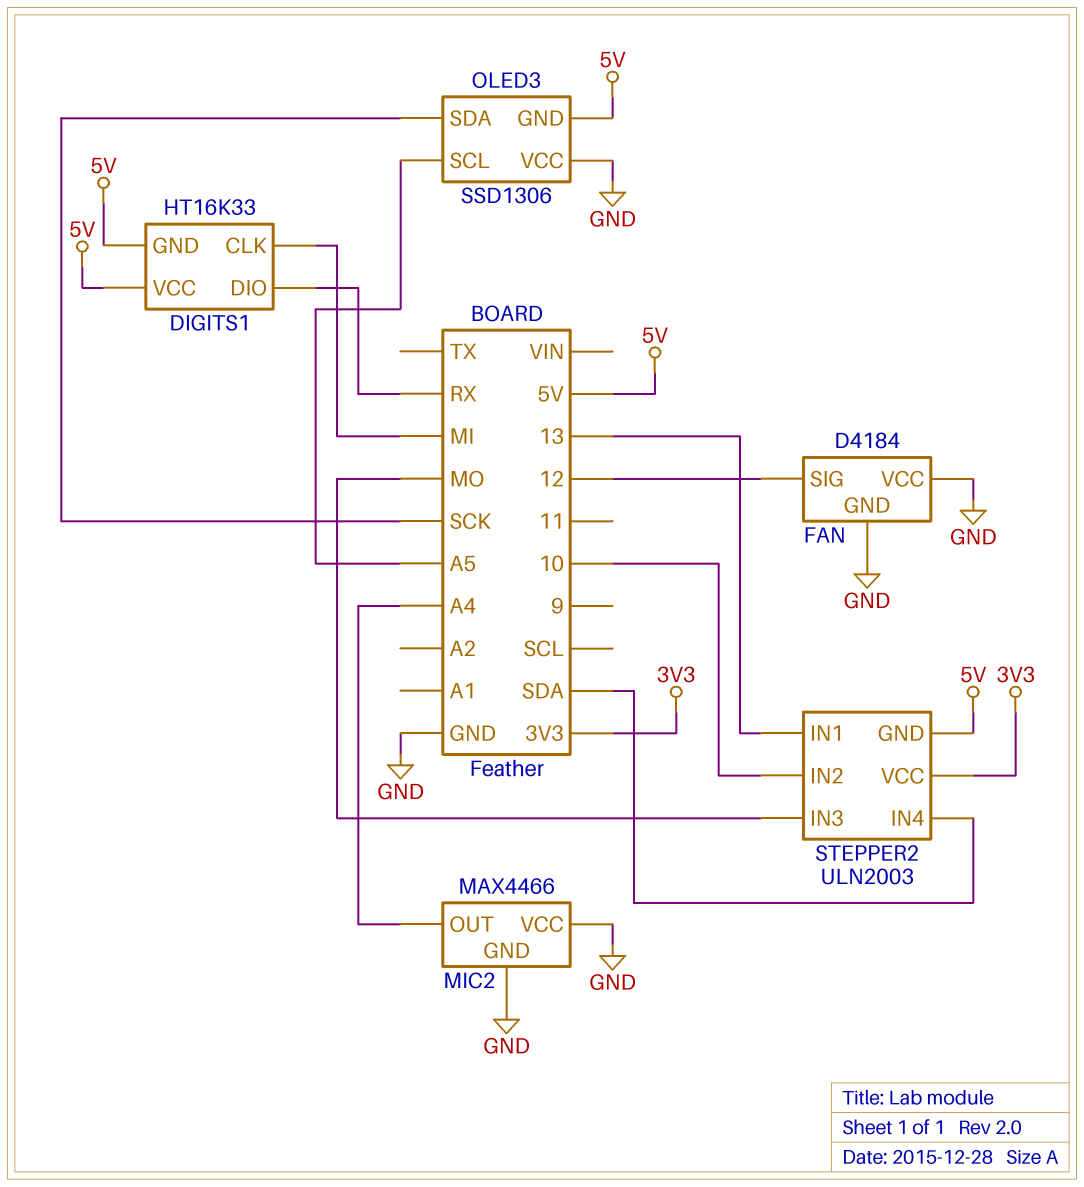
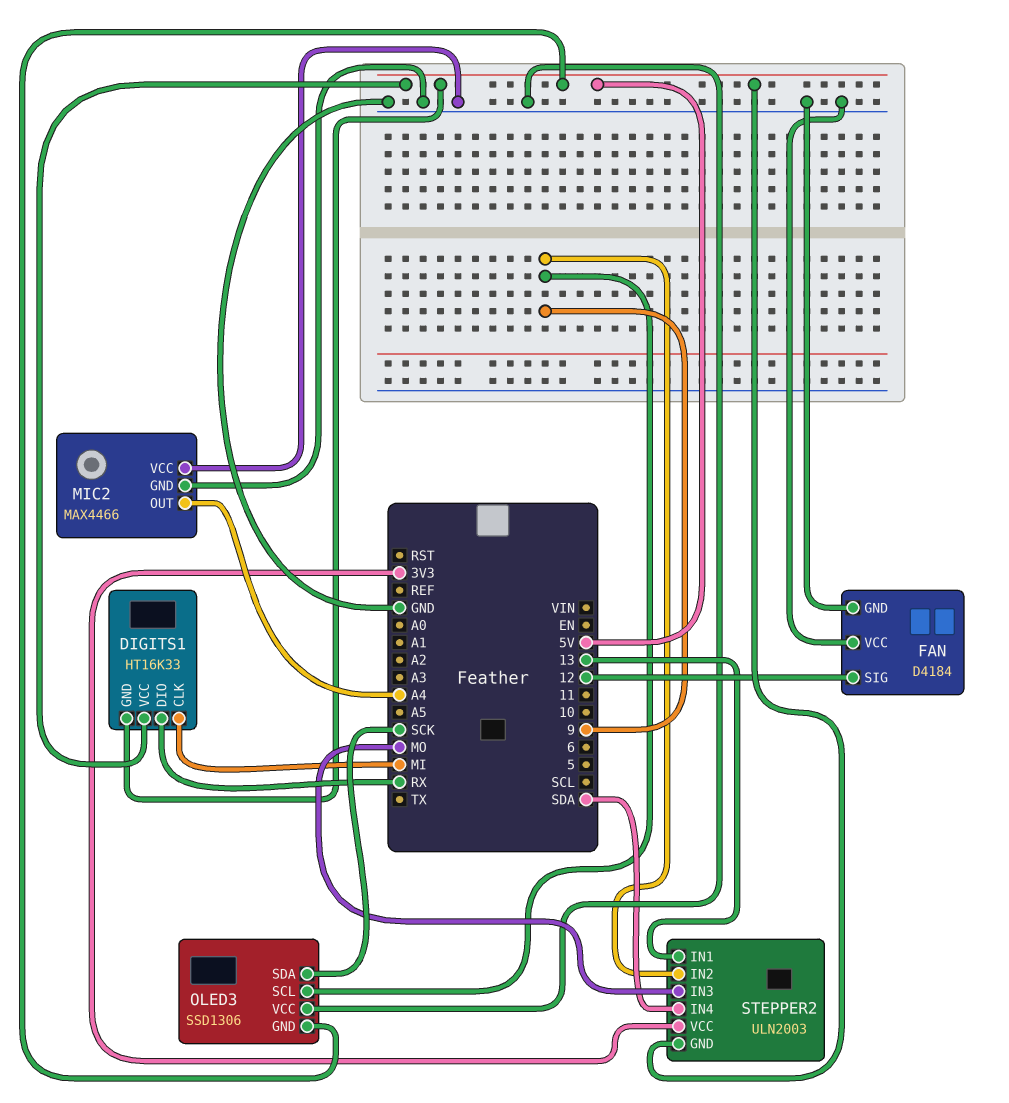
OLED3 pin SCL: A5 -> 9
STEPPER2 pin IN2: 10 -> 9

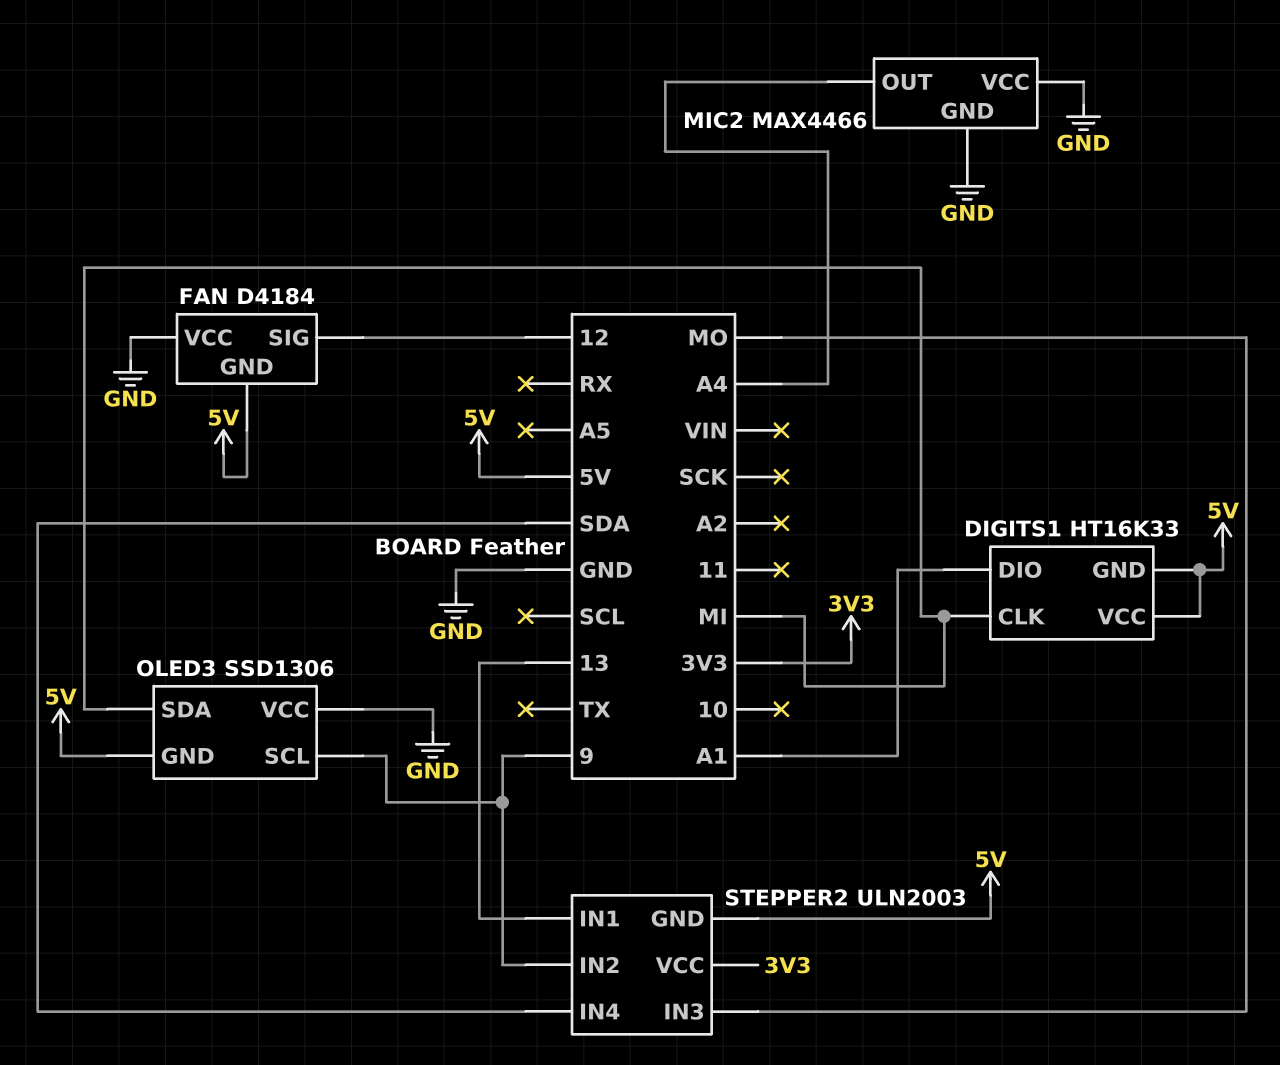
DIGITS1 pin DIO: RX -> A1
FAN pin GND: GND -> 5V
OLED3 pin SDA: SCK -> MI

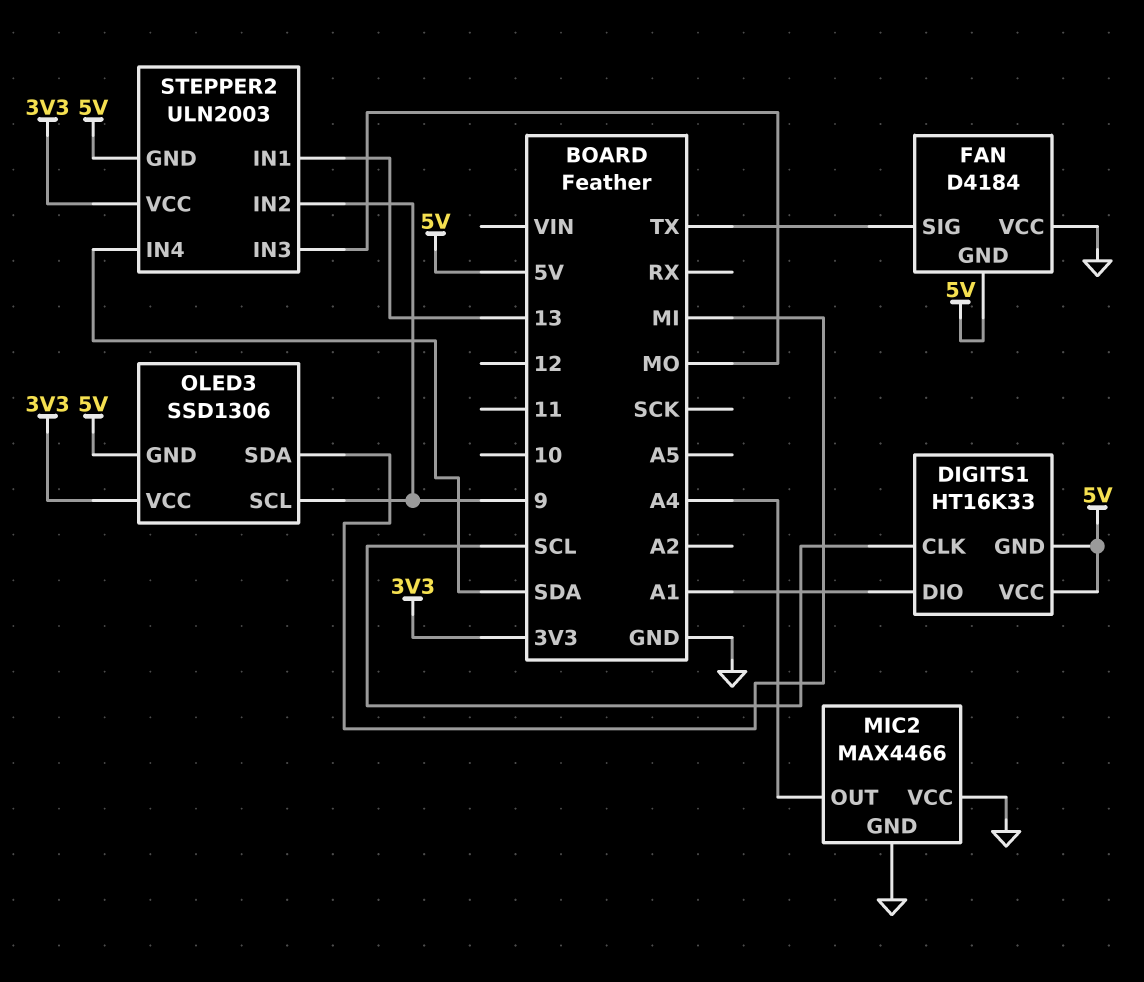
DIGITS1 pin CLK: MI -> SCL
FAN pin SIG: 12 -> TX
OLED3 pin VCC: GND -> 3V3

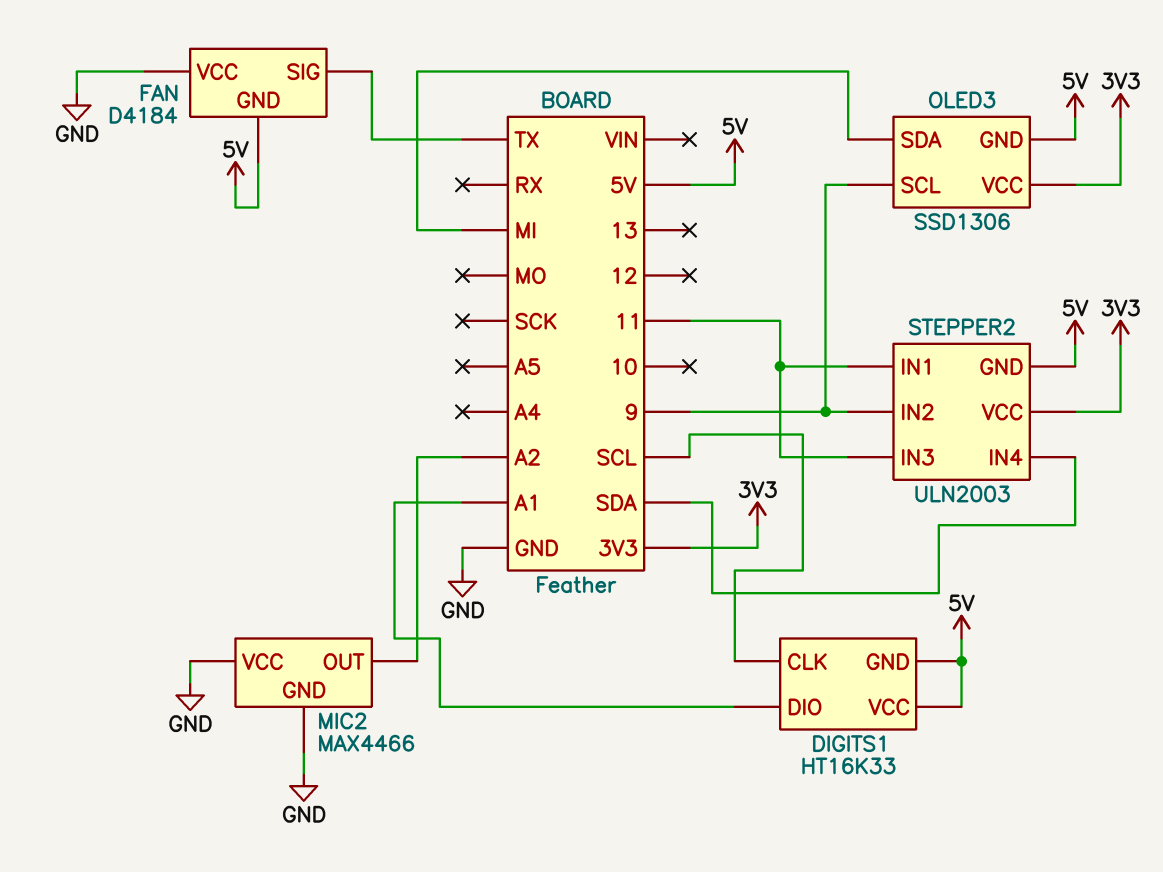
MIC2 pin OUT: A4 -> A2
STEPPER2 pin IN1: 13 -> 11
STEPPER2 pin IN3: MO -> 11

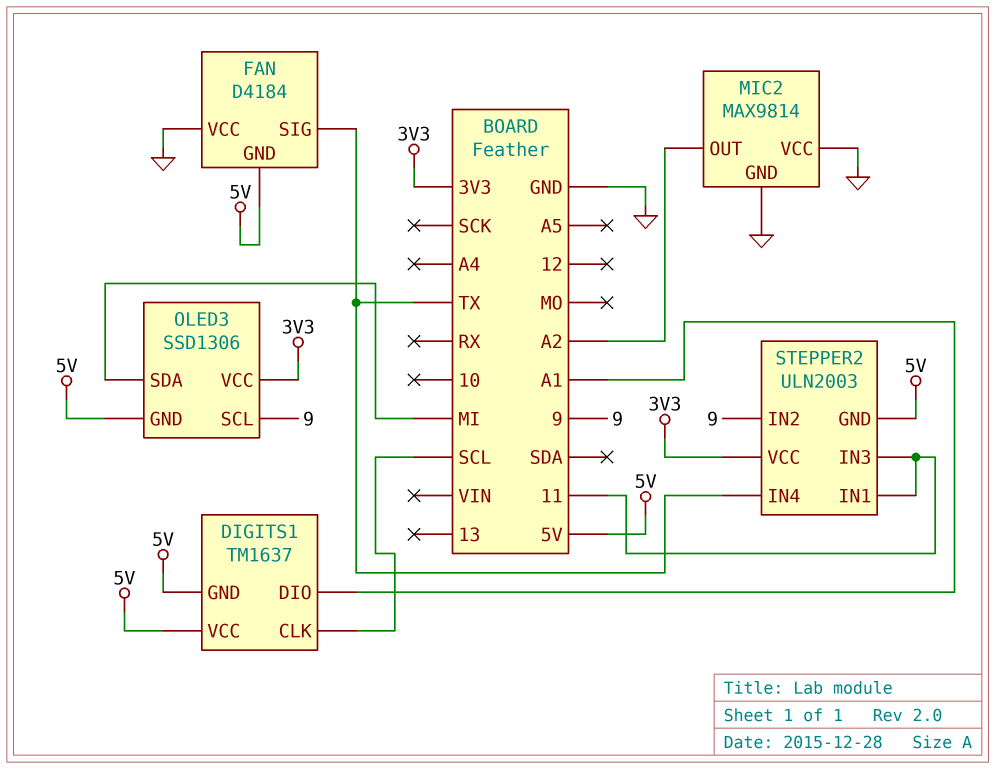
DIGITS1: HT16K33 -> TM1637
MIC2: MAX4466 -> MAX9814
STEPPER2 pin IN4: SDA -> TX

